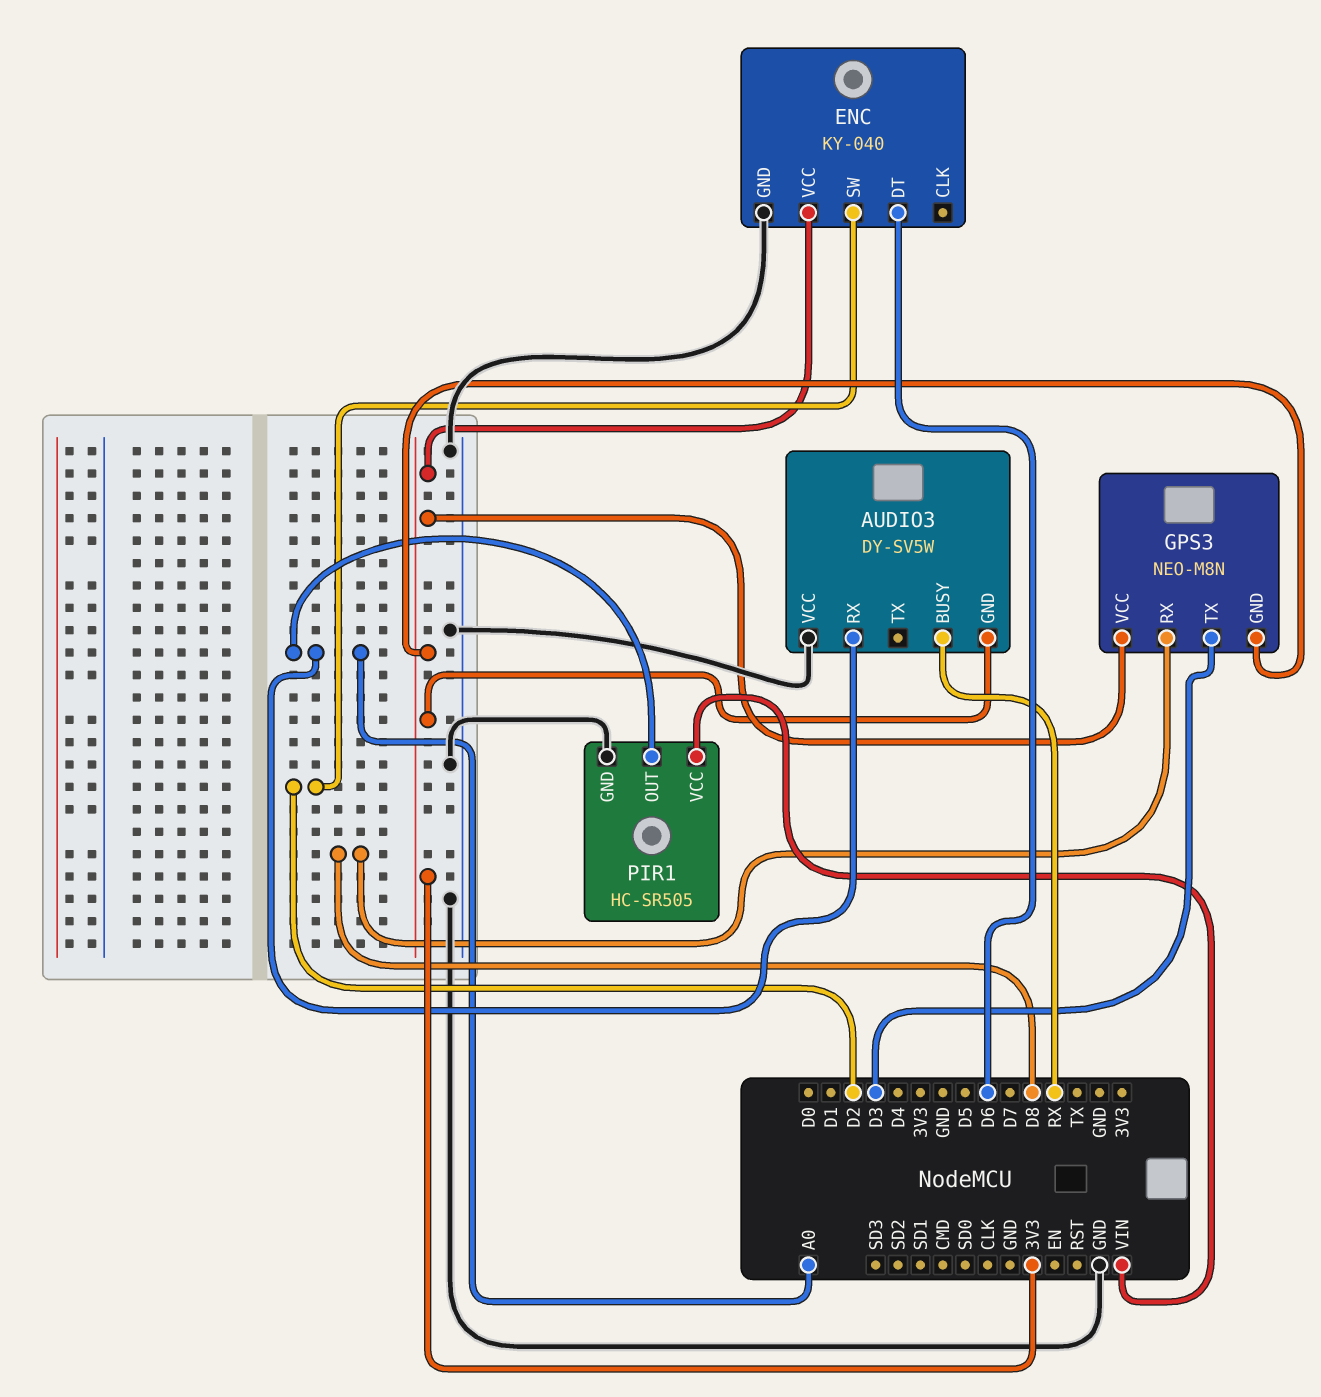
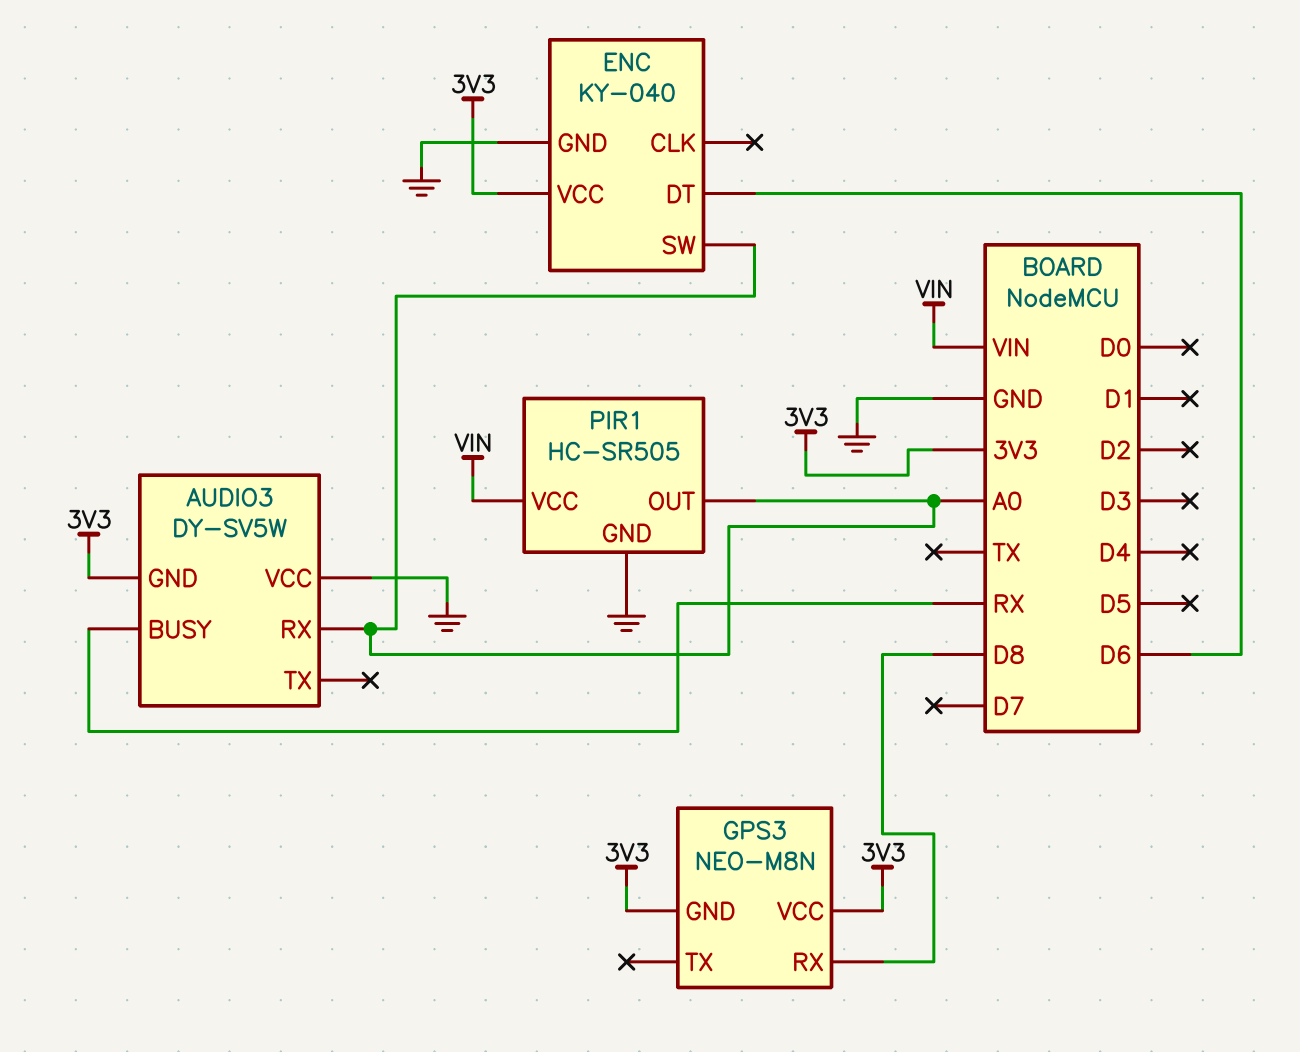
ENC pin SW: D2 -> A0
GPS3 pin TX: D3 -> none

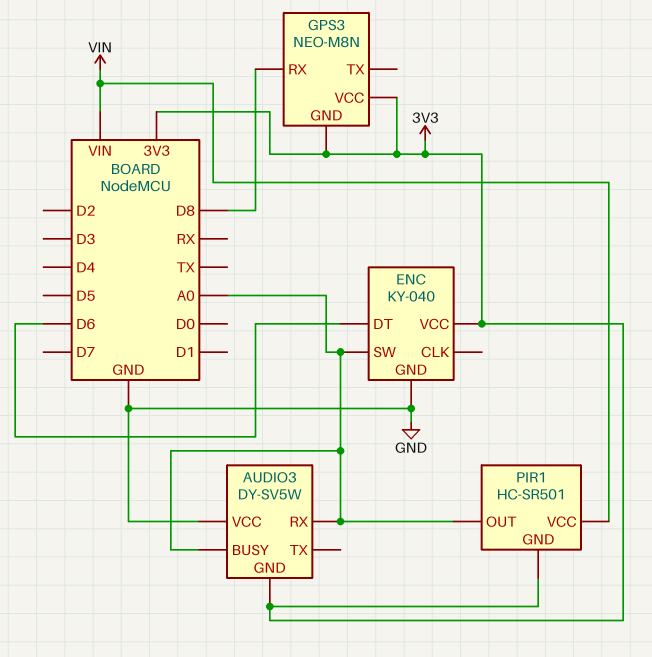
AUDIO3 pin BUSY: RX -> A0
PIR1: HC-SR505 -> HC-SR501
PIR1 pin GND: GND -> 3V3

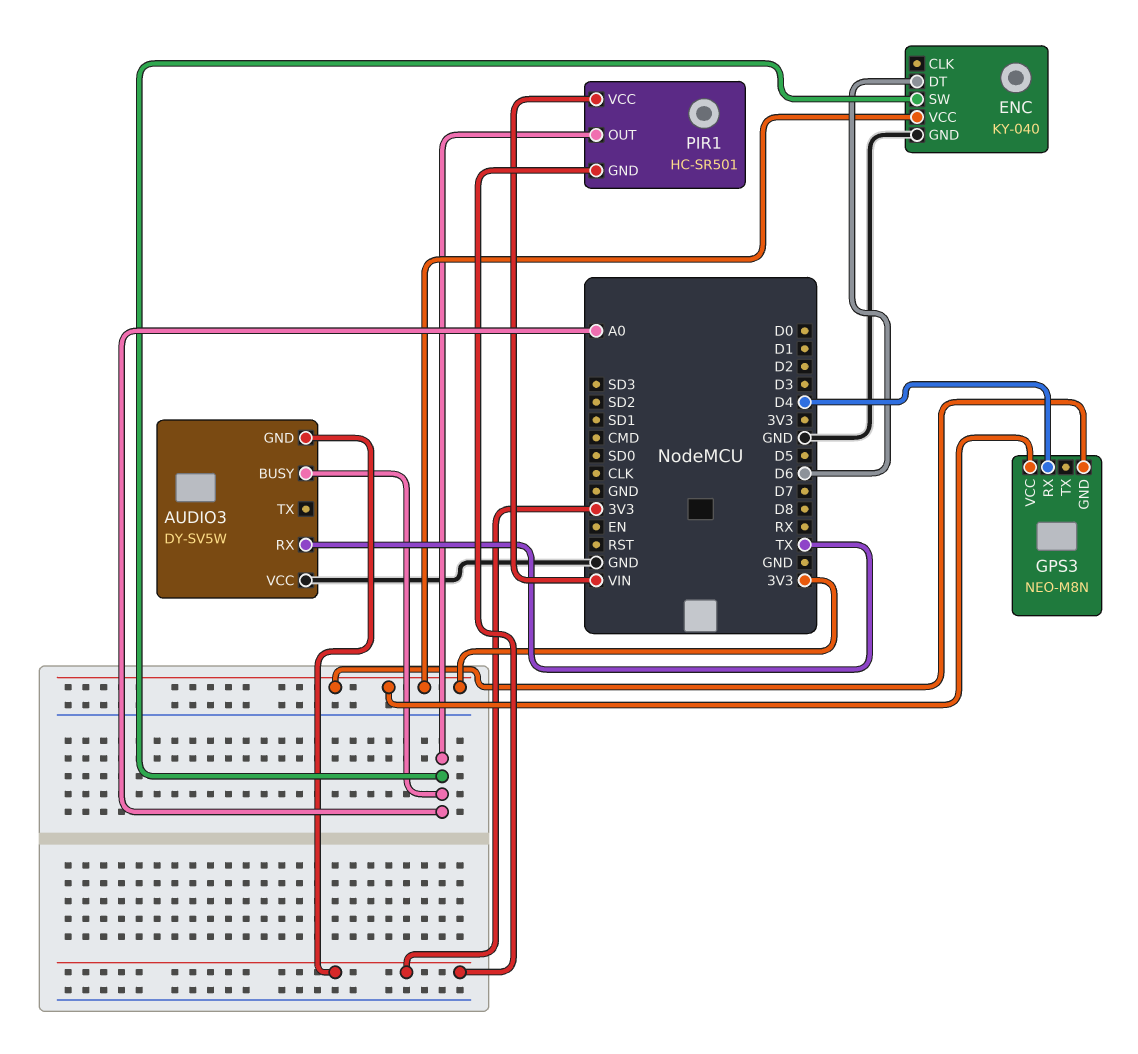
AUDIO3 pin RX: A0 -> TX
GPS3 pin RX: D8 -> D4

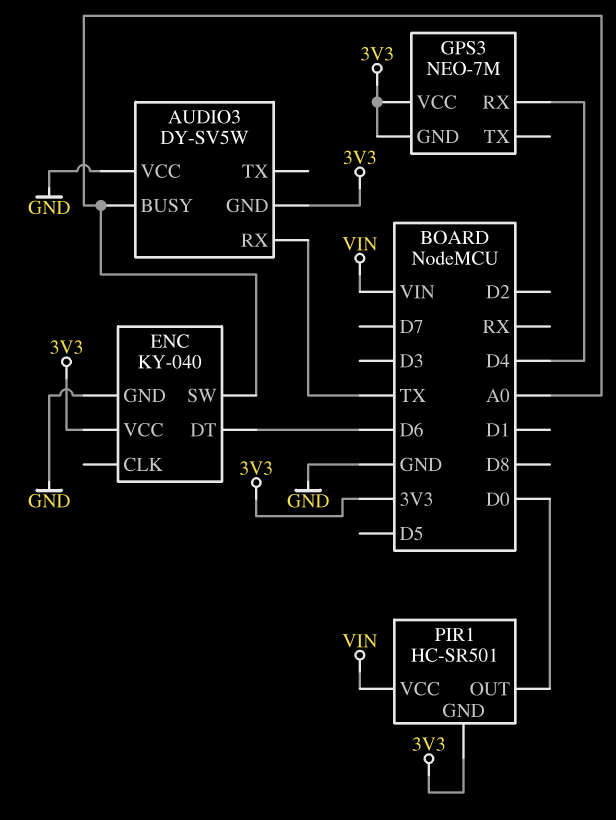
GPS3: NEO-M8N -> NEO-7M
PIR1 pin OUT: A0 -> D0

